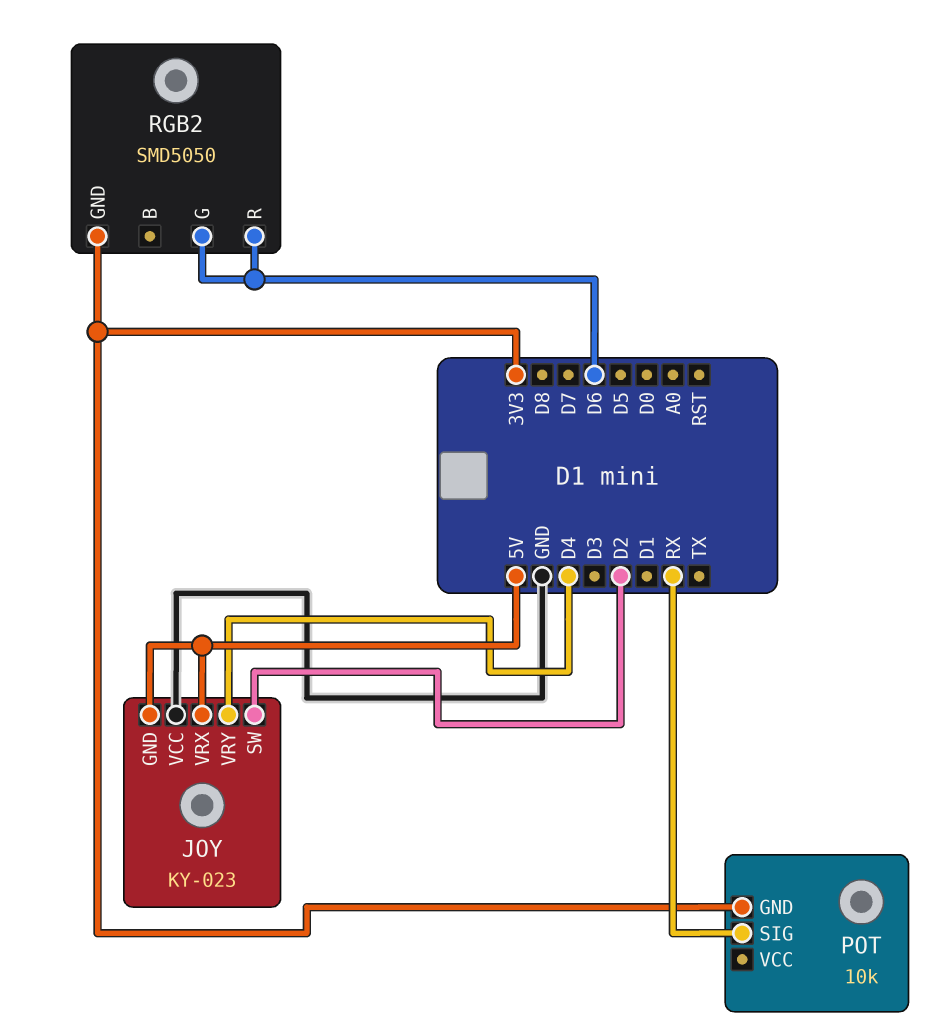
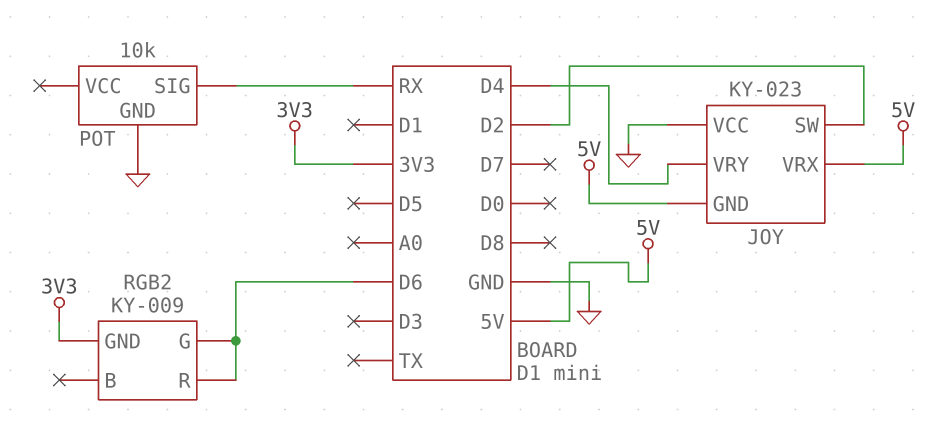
POT pin GND: 3V3 -> GND
RGB2: SMD5050 -> KY-009

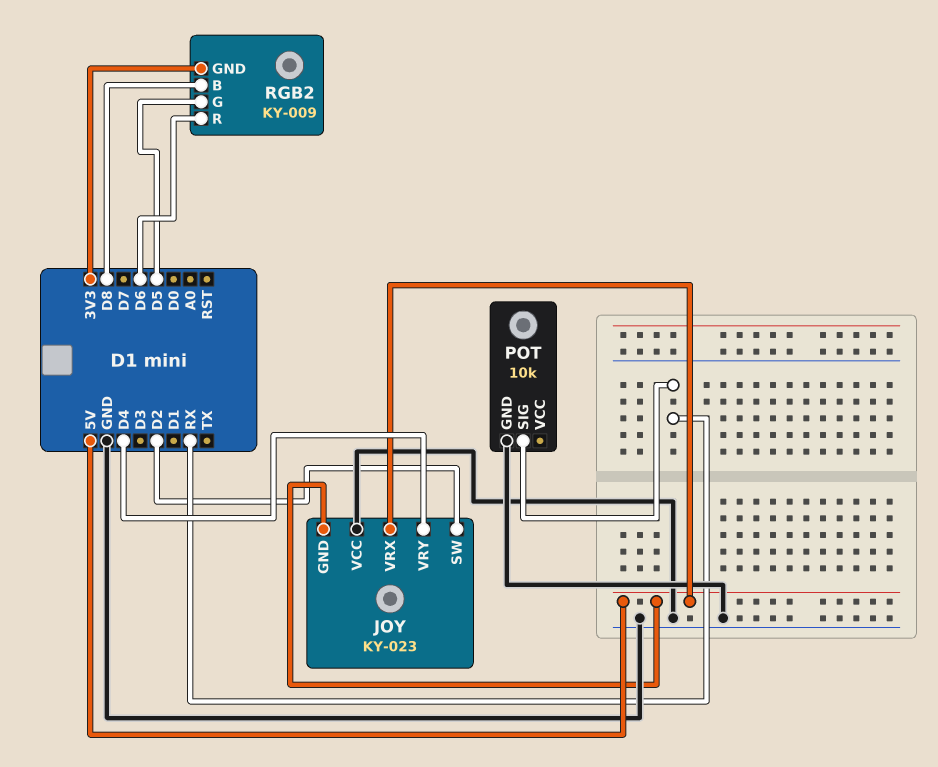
RGB2 pin B: none -> D8
RGB2 pin G: D6 -> D5

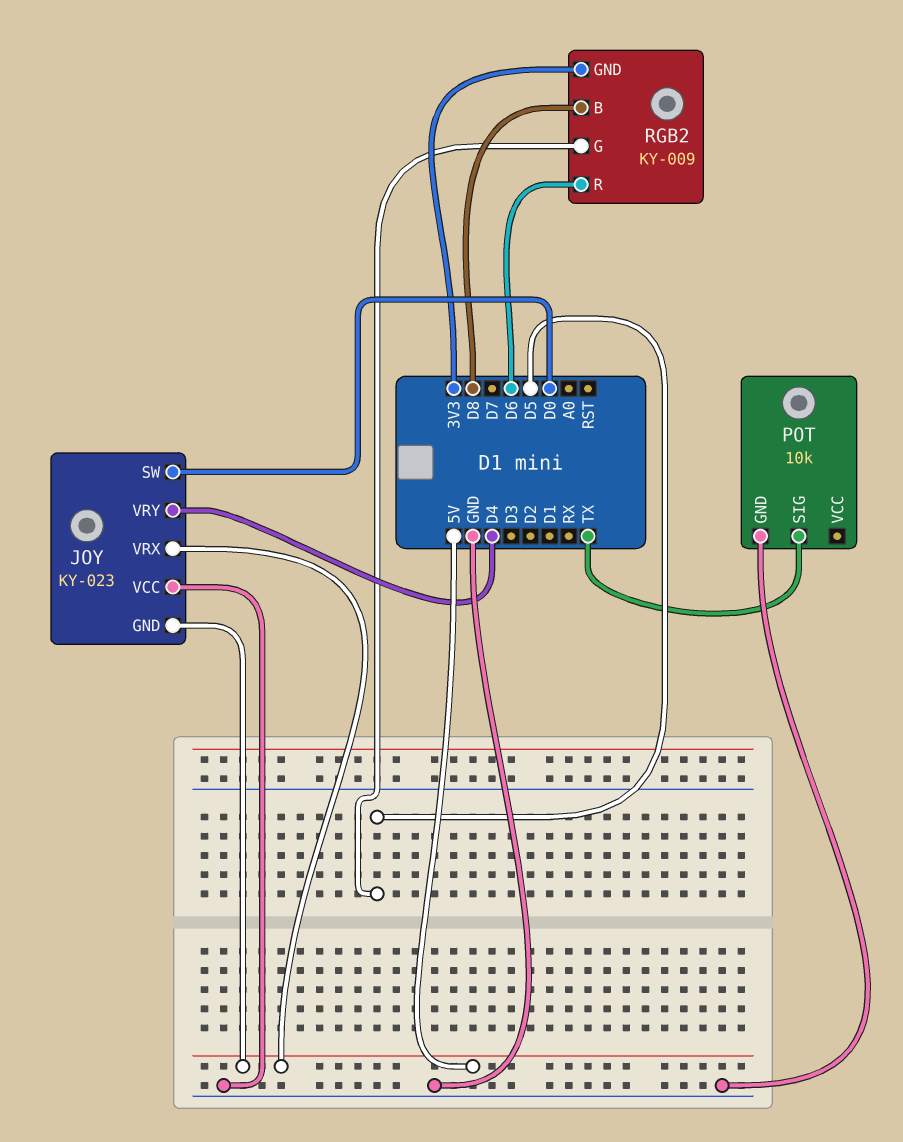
JOY pin SW: D2 -> D0
POT pin SIG: RX -> TX

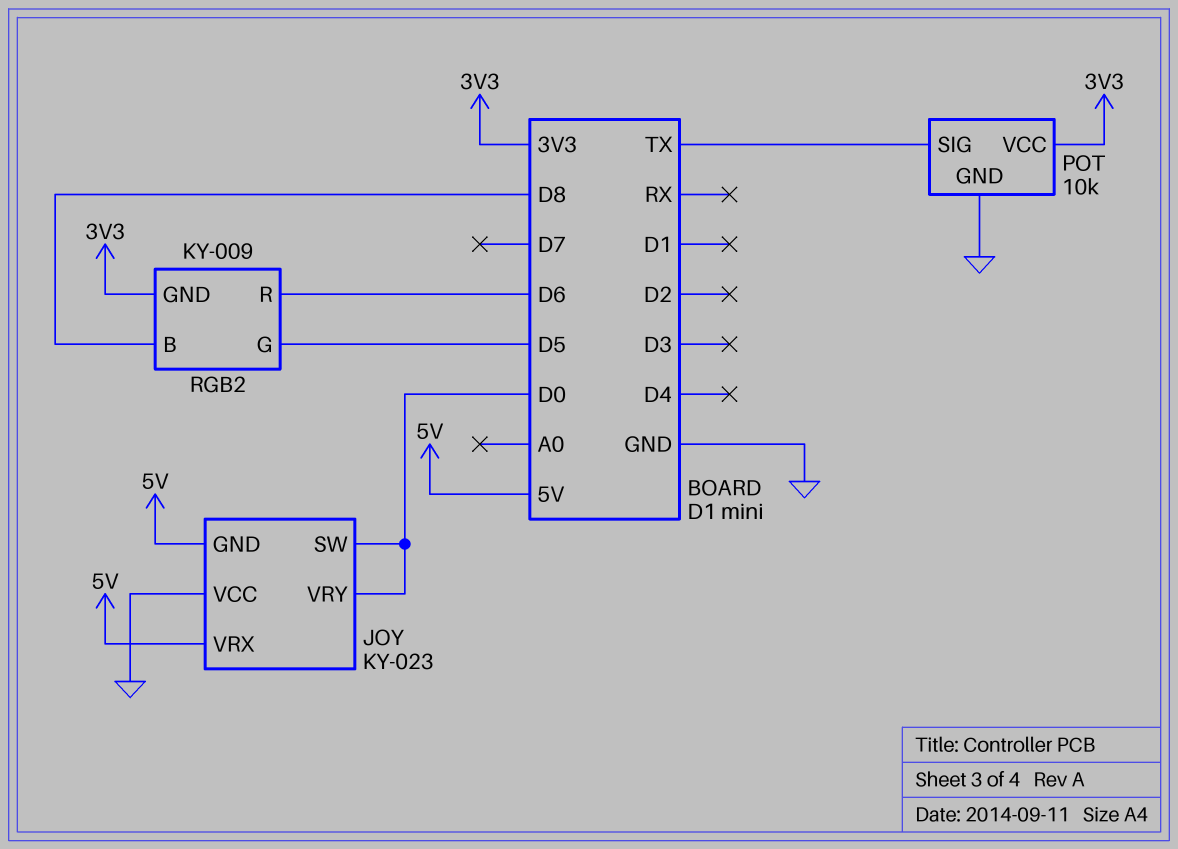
JOY pin VRY: D4 -> D0
POT pin VCC: none -> 3V3

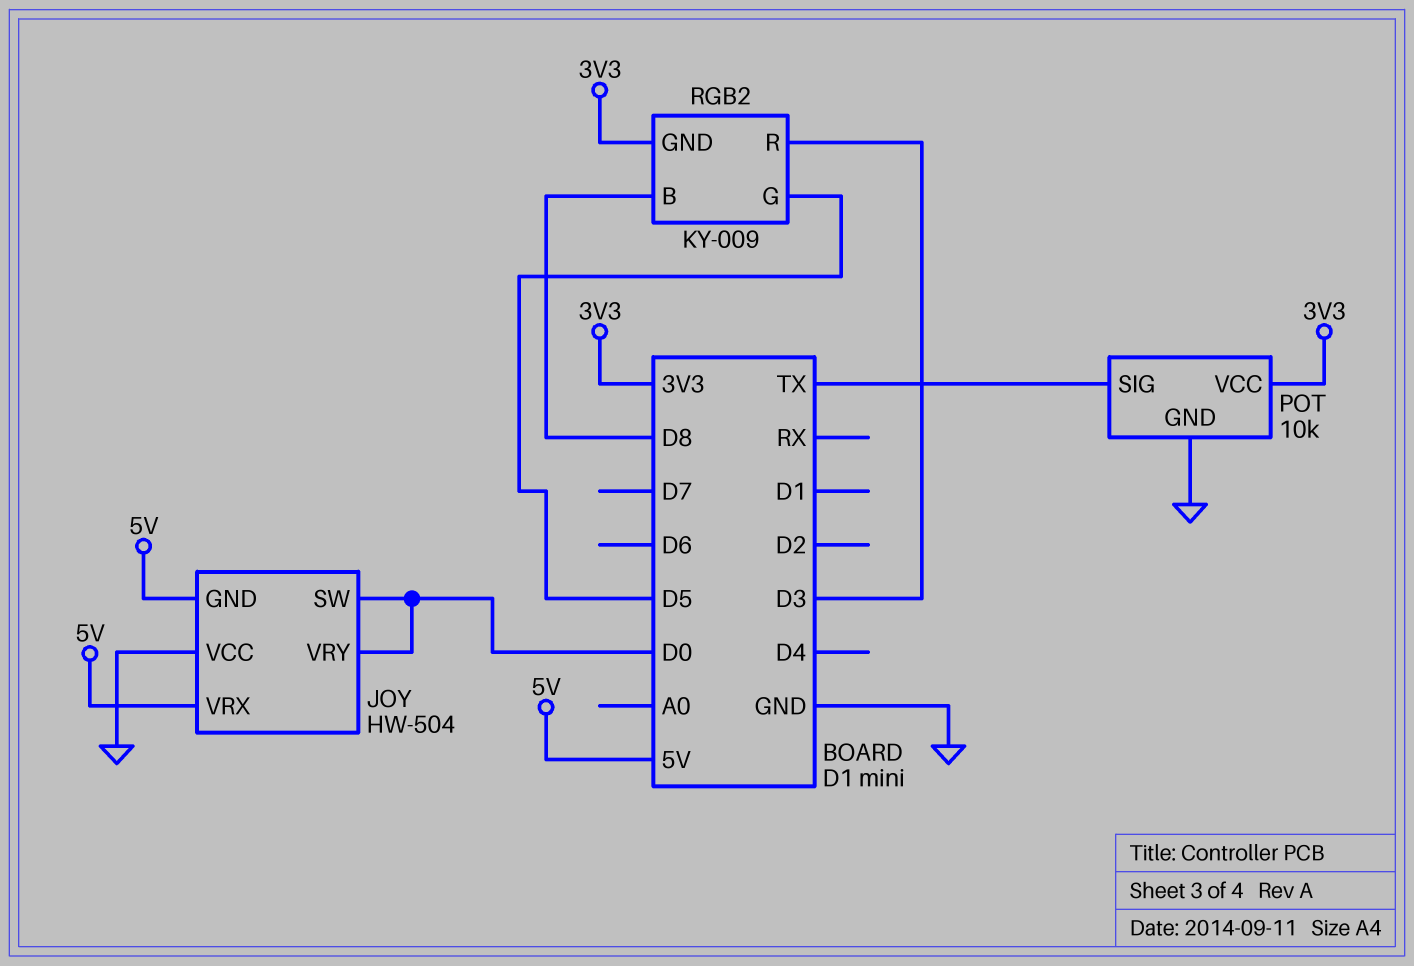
JOY: KY-023 -> HW-504
RGB2 pin R: D6 -> D3

